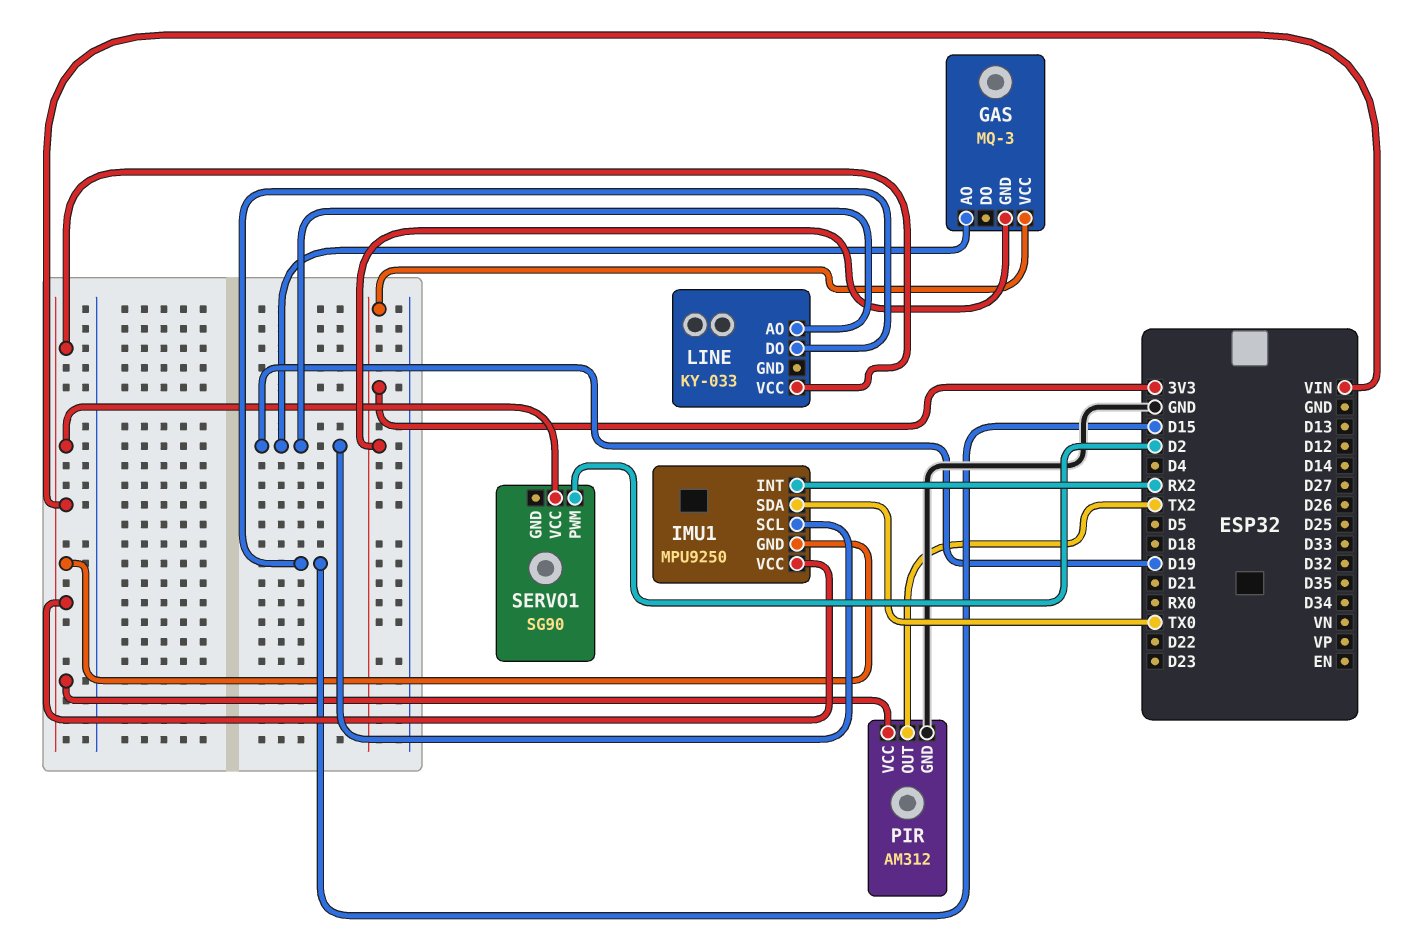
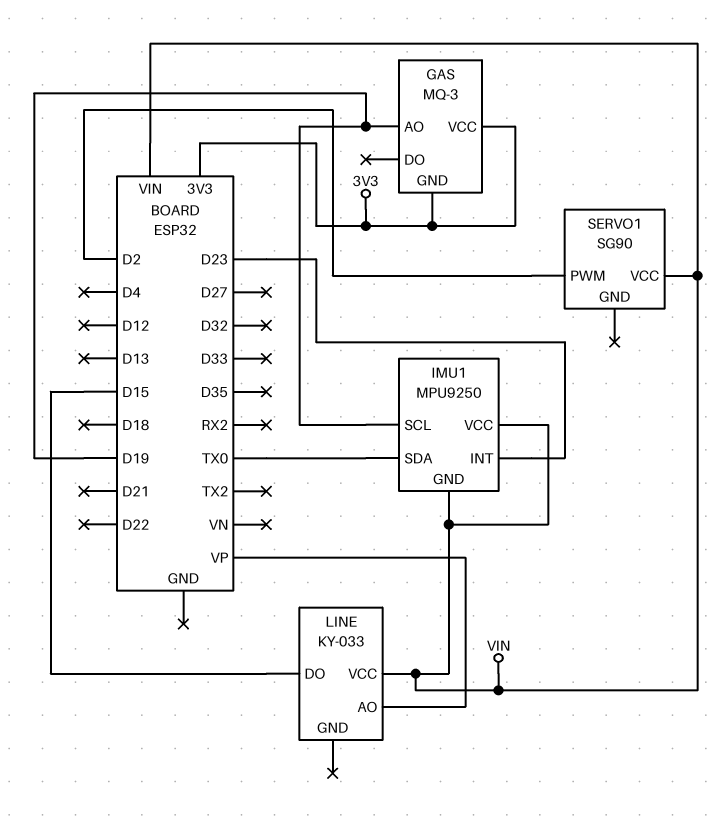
IMU1 pin INT: RX2 -> D23
LINE pin AO: D19 -> VP
PIR: AM312 -> none
PIR pin GND: GND -> none
PIR pin OUT: TX2 -> none
PIR pin VCC: VIN -> none

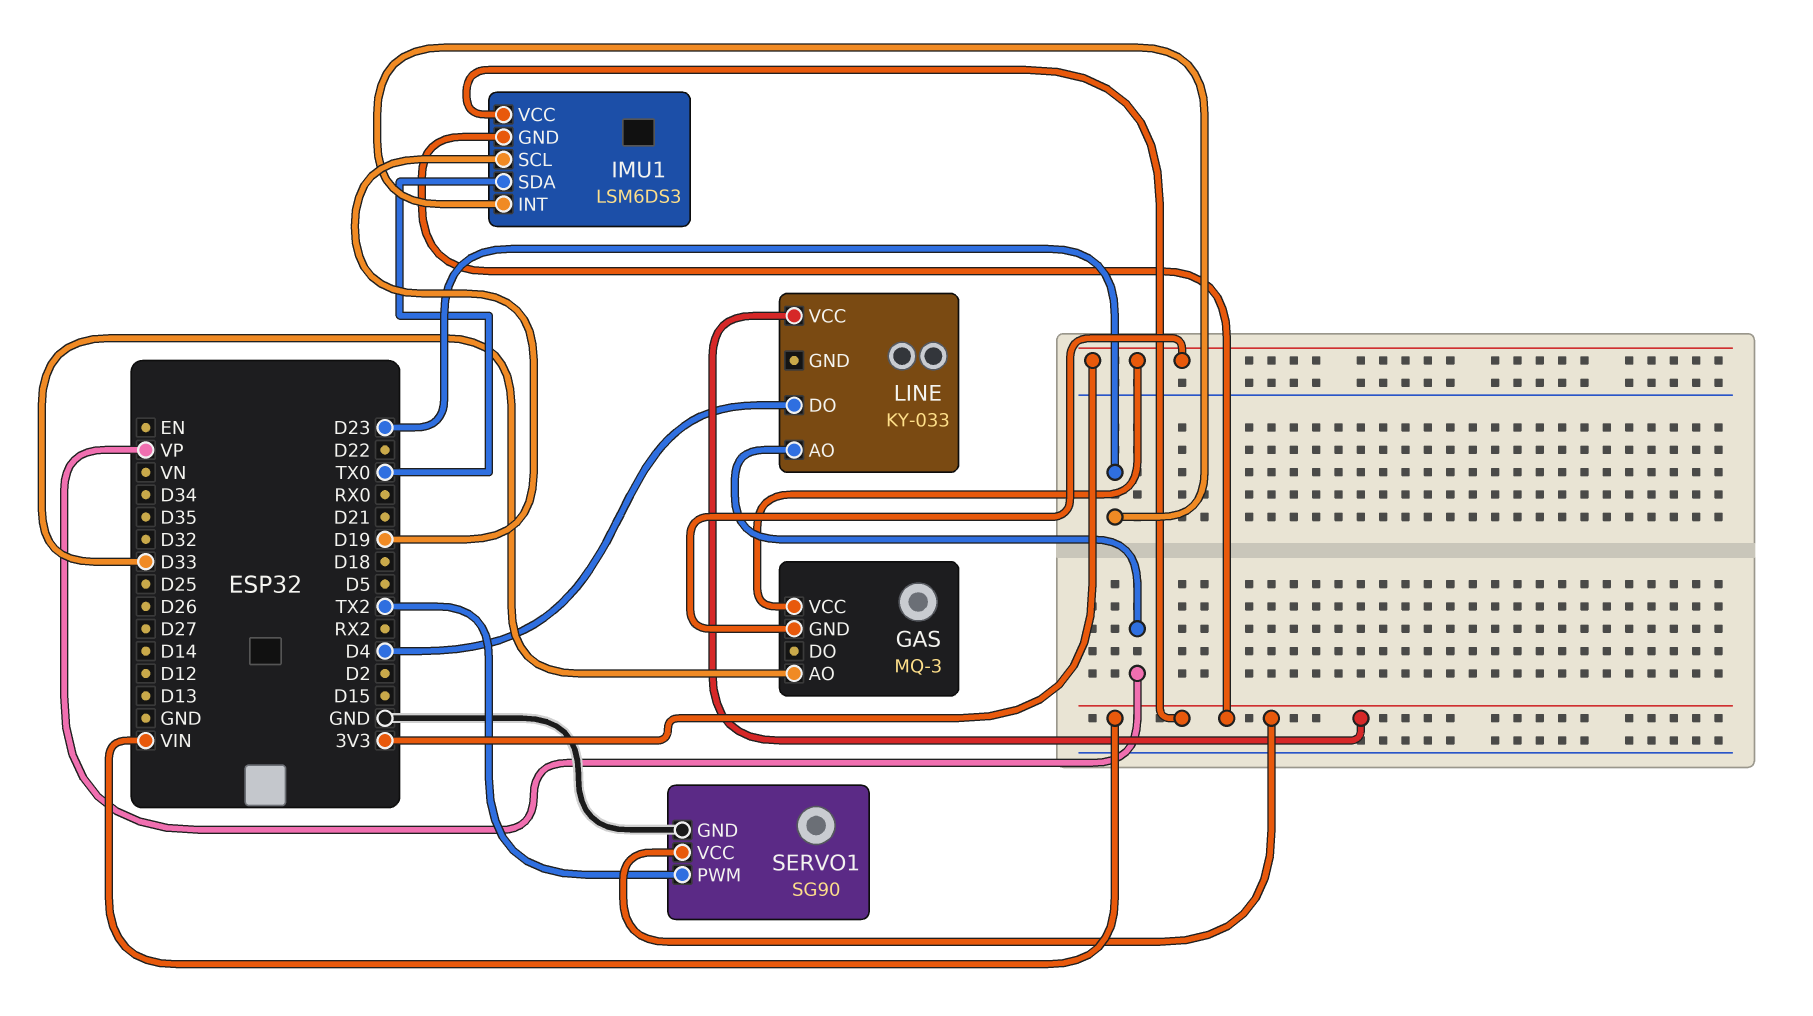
GAS pin AO: D19 -> D33
IMU1: MPU9250 -> LSM6DS3
LINE pin DO: D15 -> D4
SERVO1 pin GND: none -> GND
SERVO1 pin PWM: D2 -> TX2

